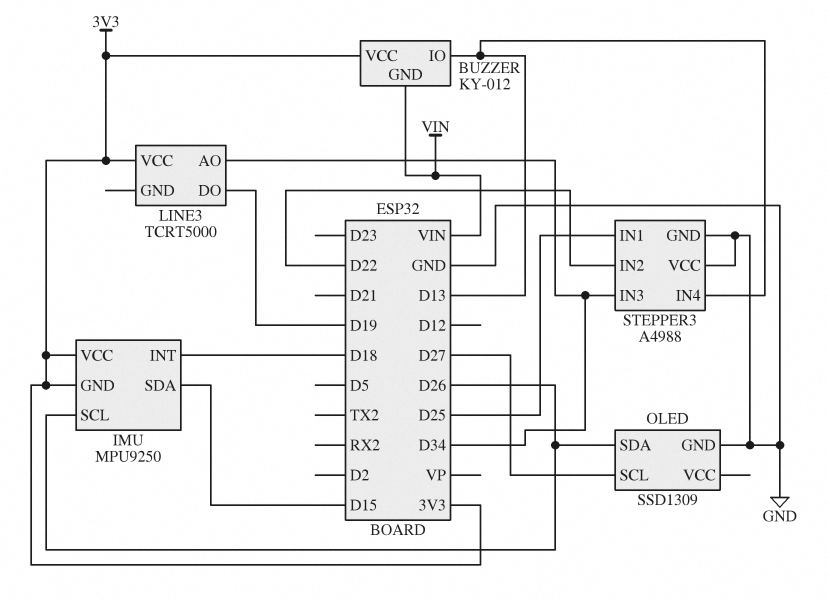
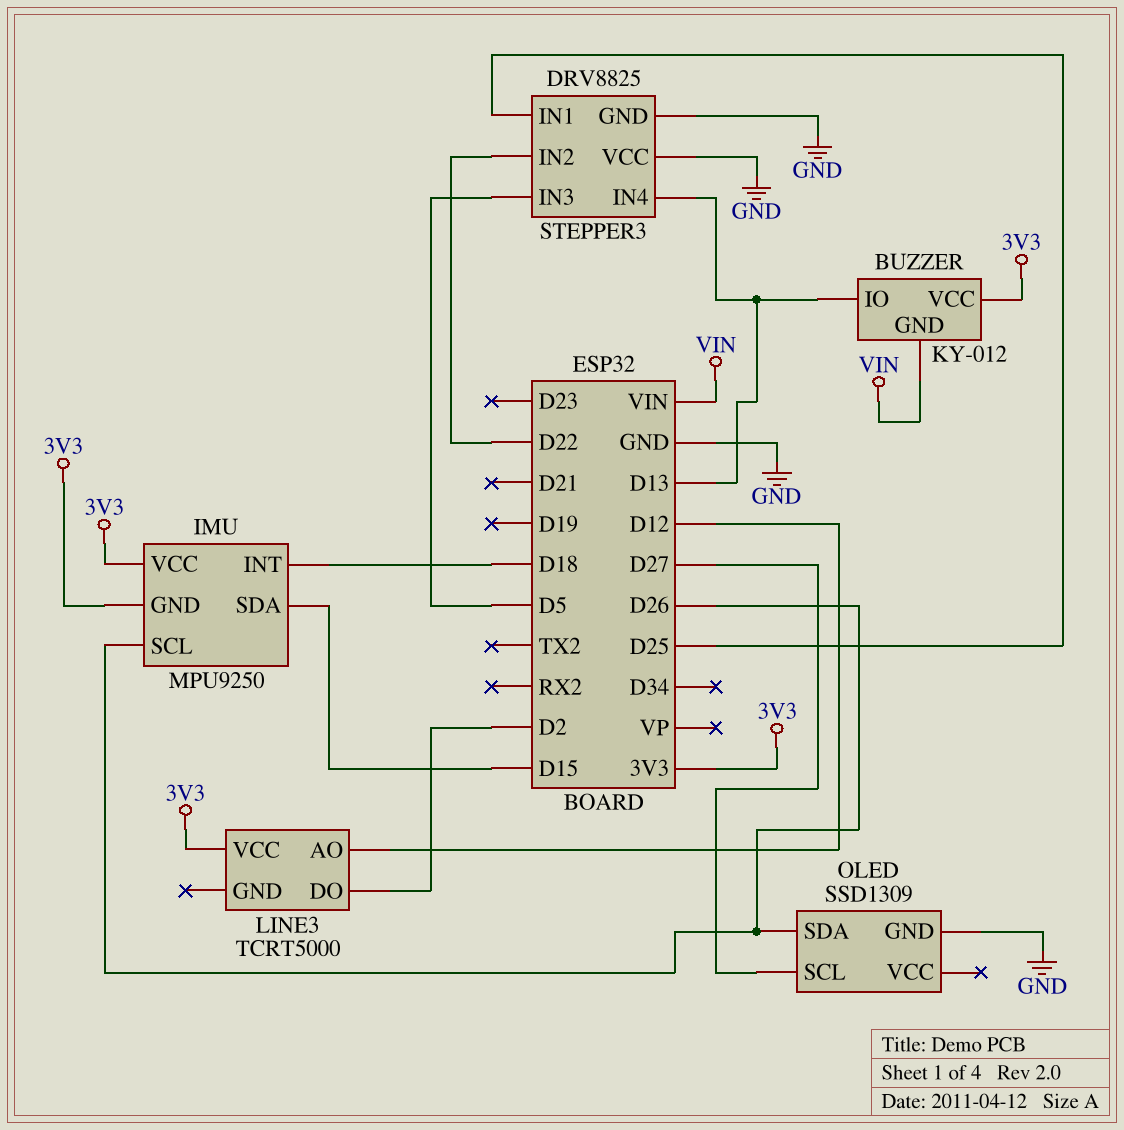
LINE3 pin AO: D34 -> D12
LINE3 pin DO: D19 -> D2
STEPPER3: A4988 -> DRV8825
STEPPER3 pin IN3: D34 -> D5

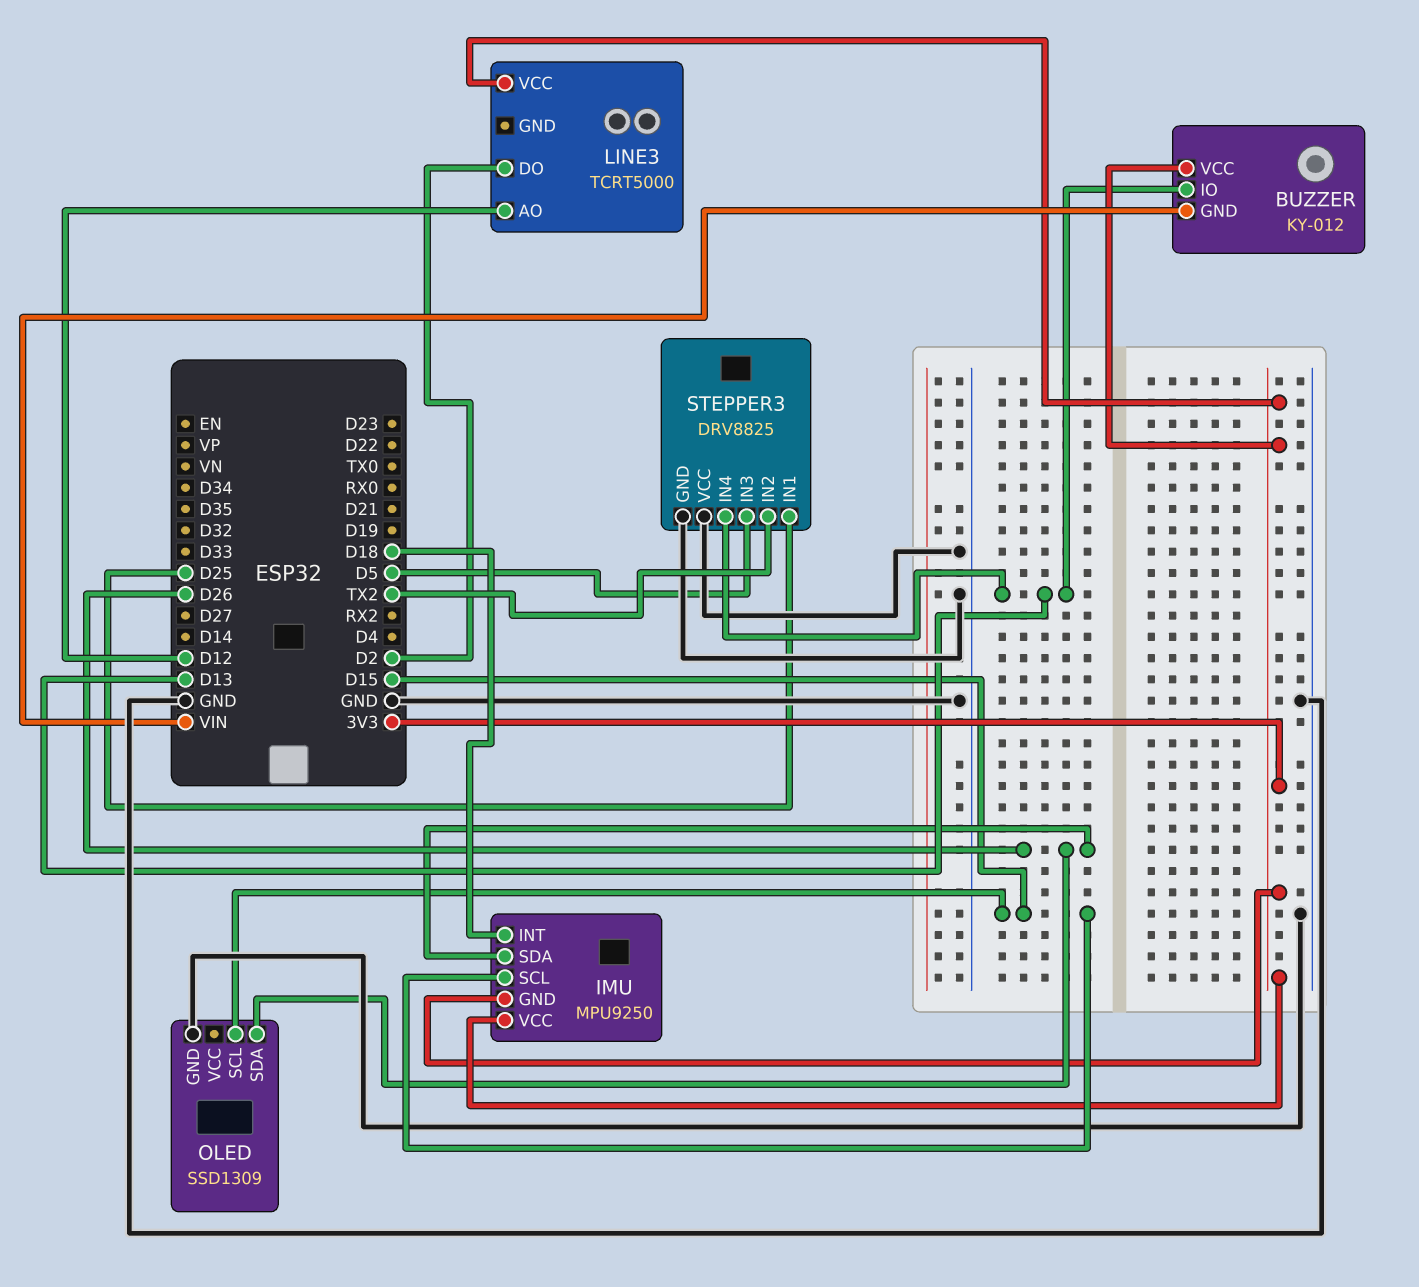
IMU pin SCL: D26 -> D15
IMU pin SDA: D15 -> D26
OLED pin SCL: D27 -> D15
STEPPER3 pin IN2: D22 -> TX2

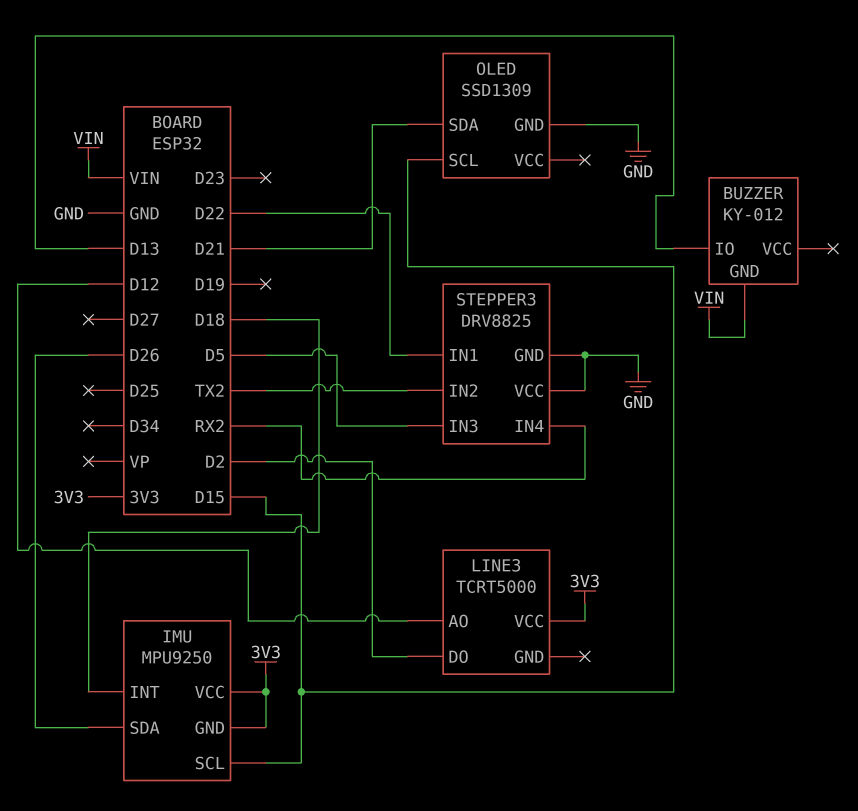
BUZZER pin VCC: 3V3 -> none
OLED pin SDA: D26 -> D21
STEPPER3 pin IN1: D25 -> D22
STEPPER3 pin IN4: D13 -> RX2

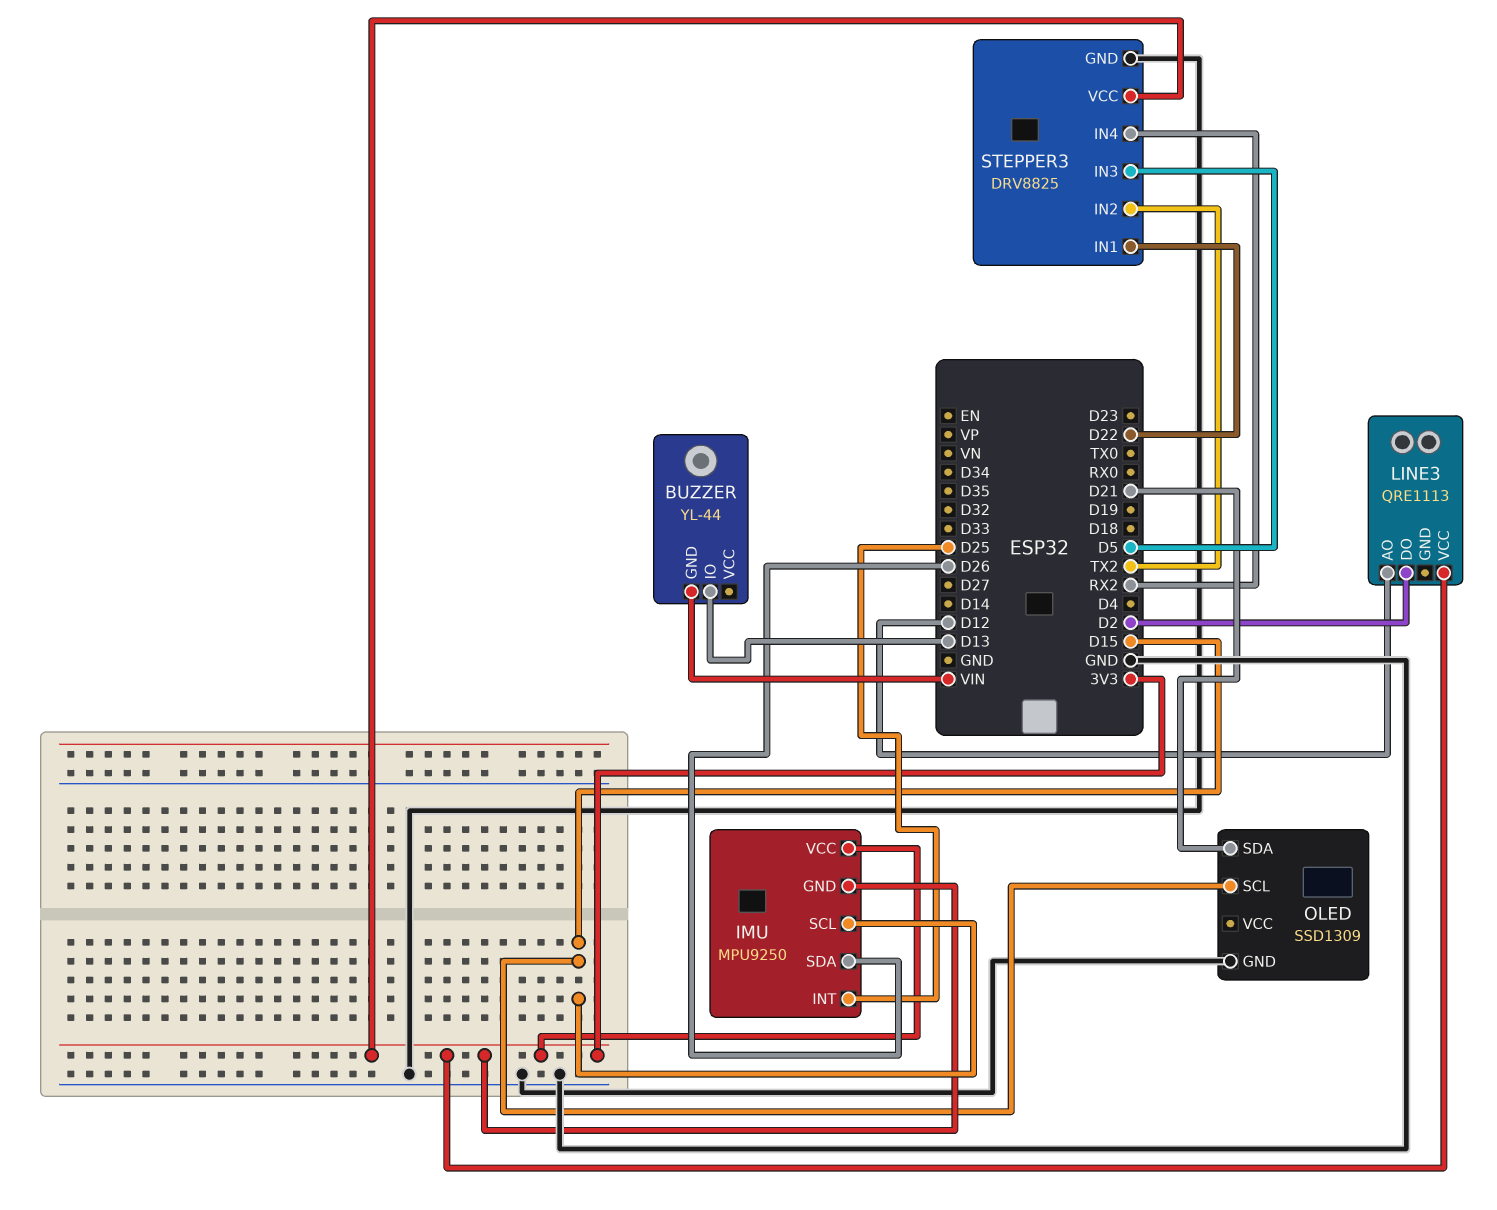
BUZZER: KY-012 -> YL-44
IMU pin INT: D18 -> D25
LINE3: TCRT5000 -> QRE1113
STEPPER3 pin VCC: GND -> 3V3

